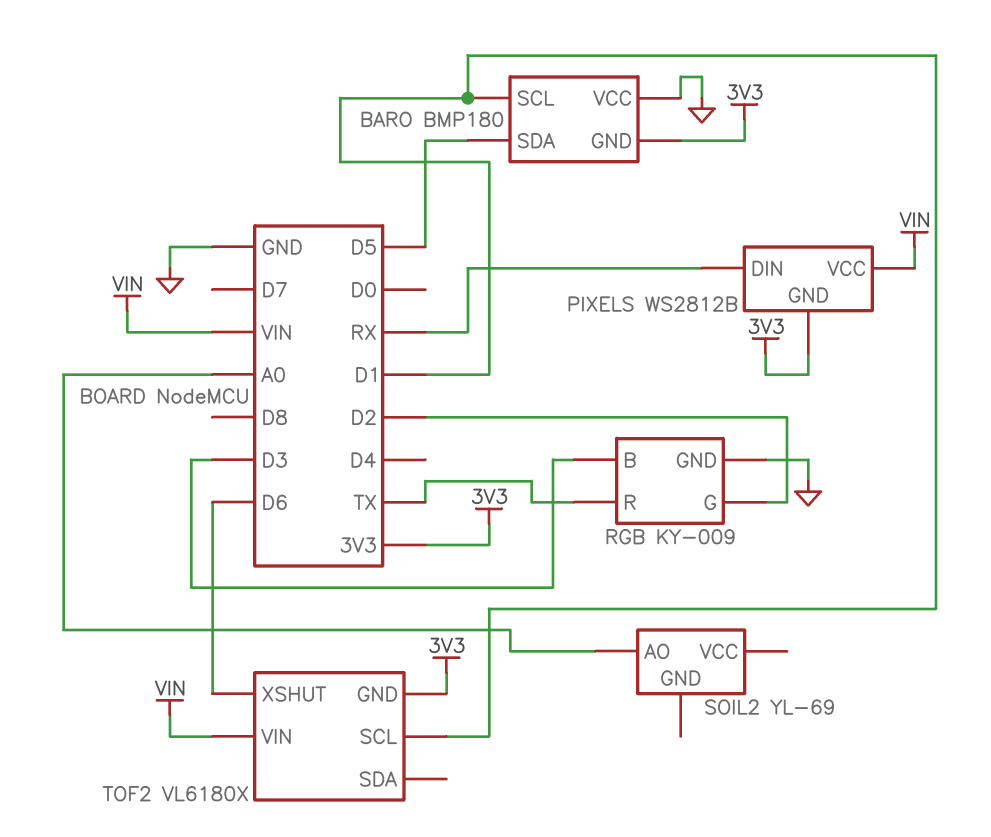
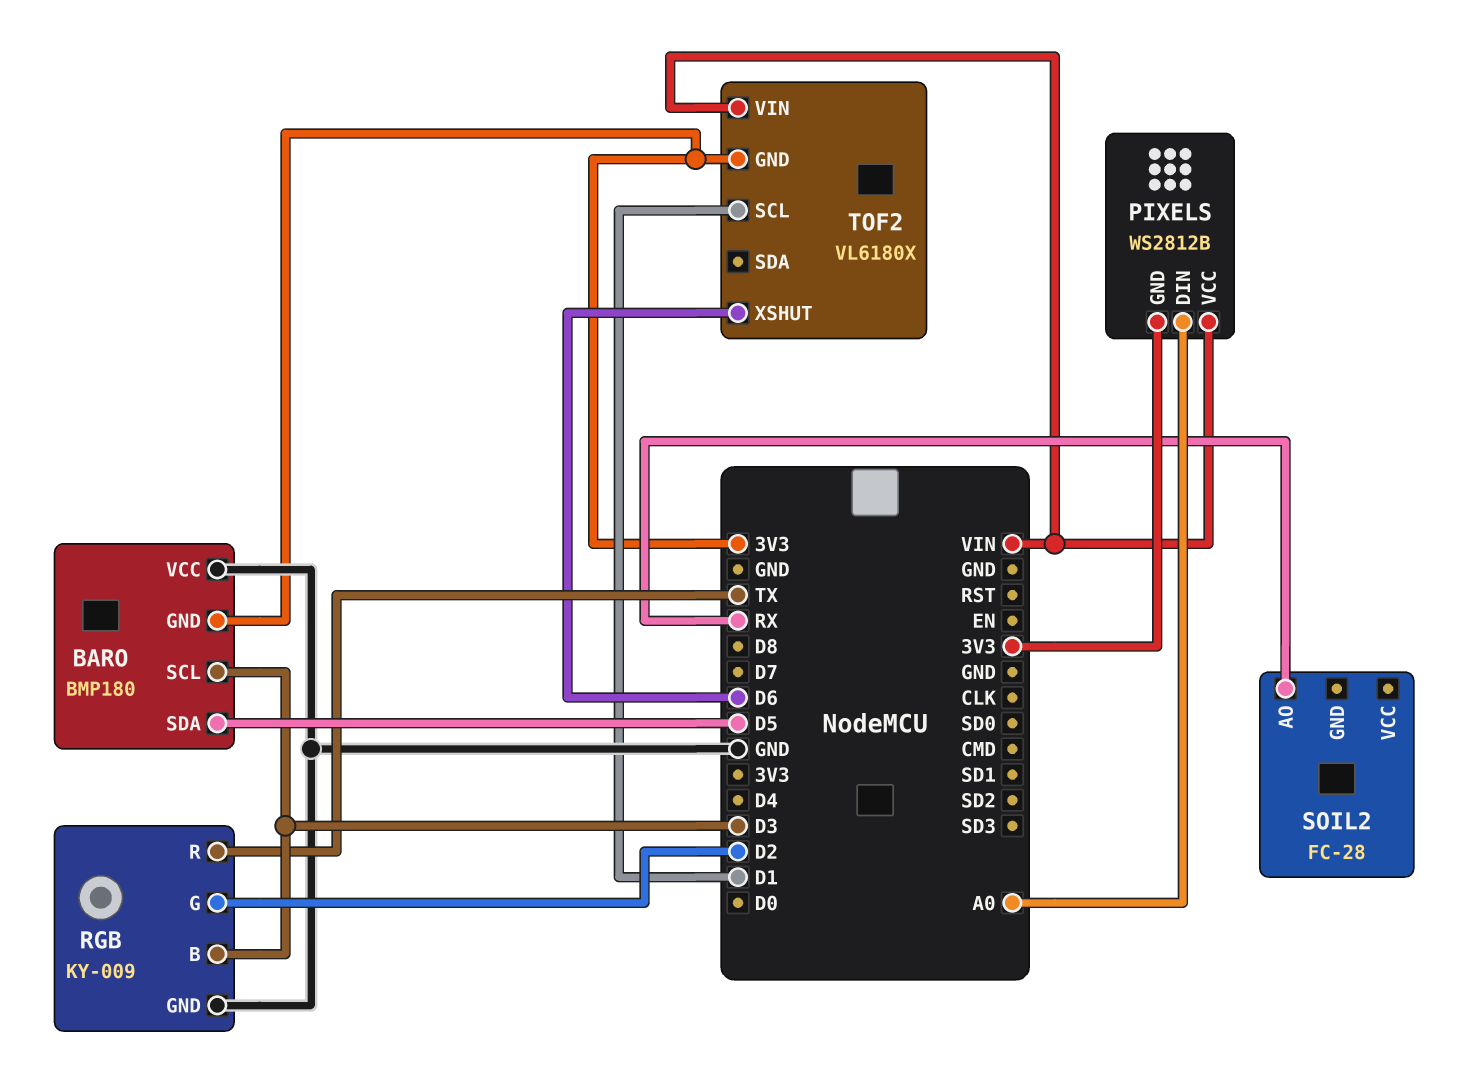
BARO pin SCL: D1 -> D3
PIXELS pin DIN: RX -> A0
SOIL2: YL-69 -> FC-28
SOIL2 pin AO: A0 -> RX

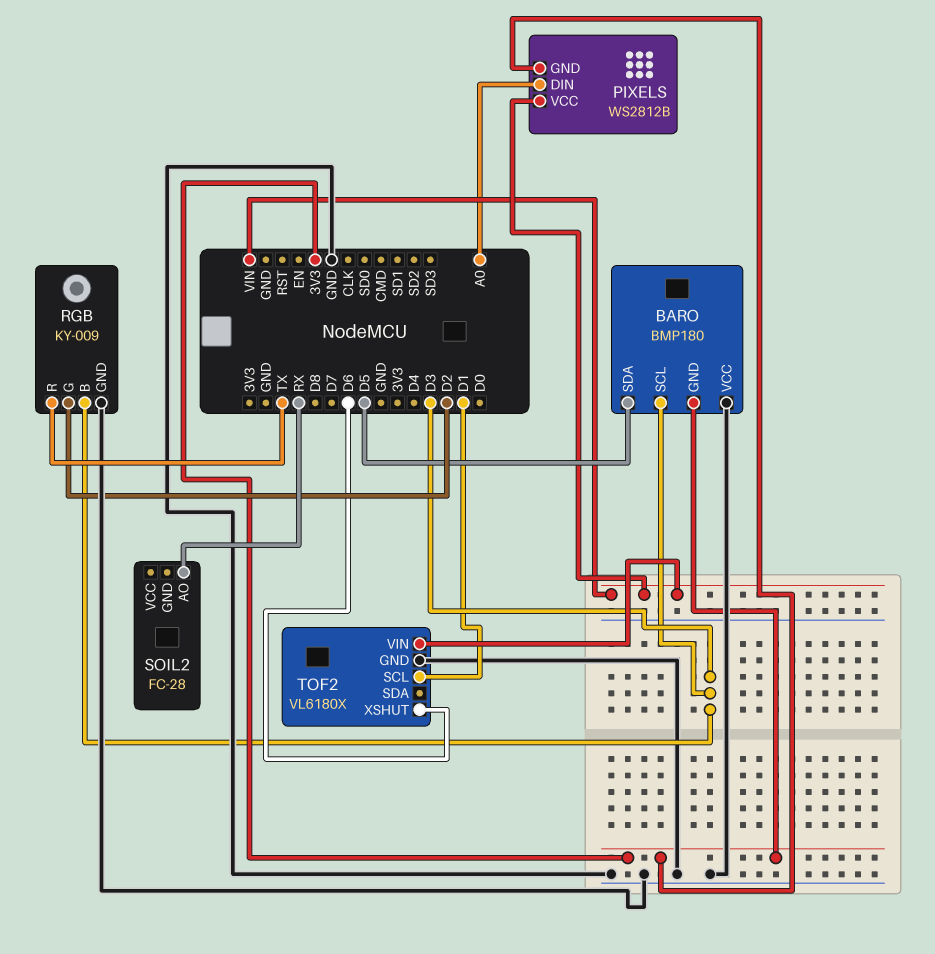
TOF2 pin GND: 3V3 -> GND

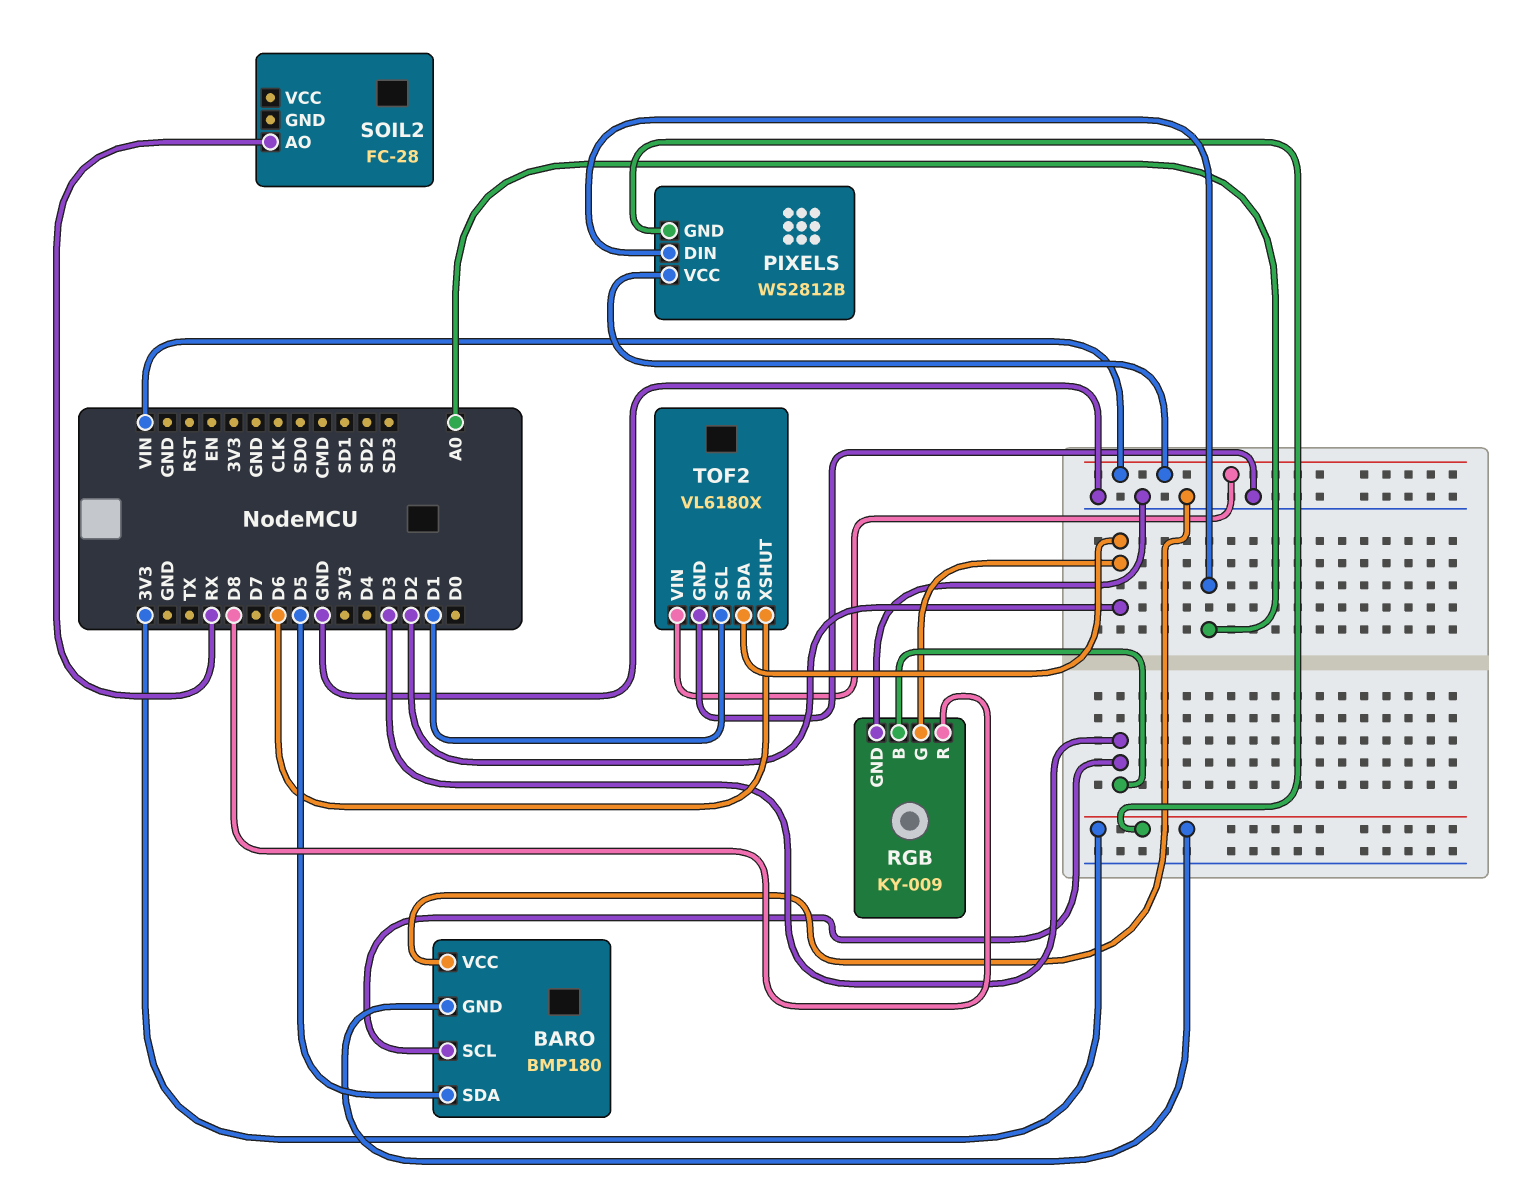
RGB pin R: TX -> D8
TOF2 pin SDA: none -> D2

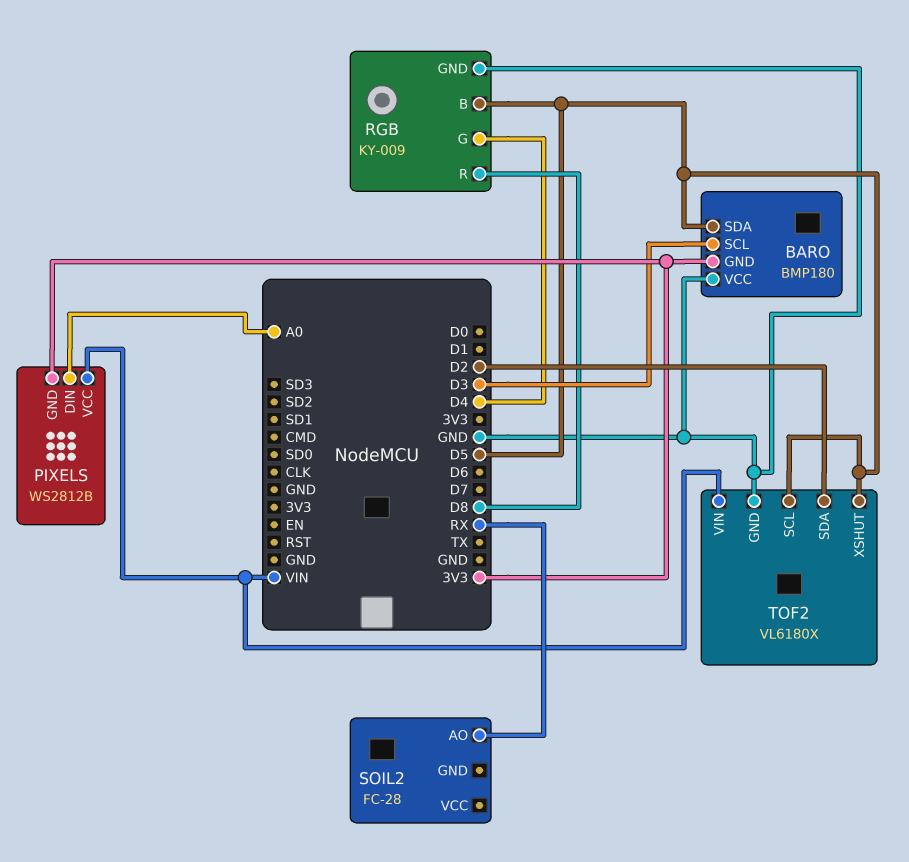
RGB pin B: D3 -> D5
RGB pin G: D2 -> D4
TOF2 pin SCL: D1 -> D5
TOF2 pin XSHUT: D6 -> D5

